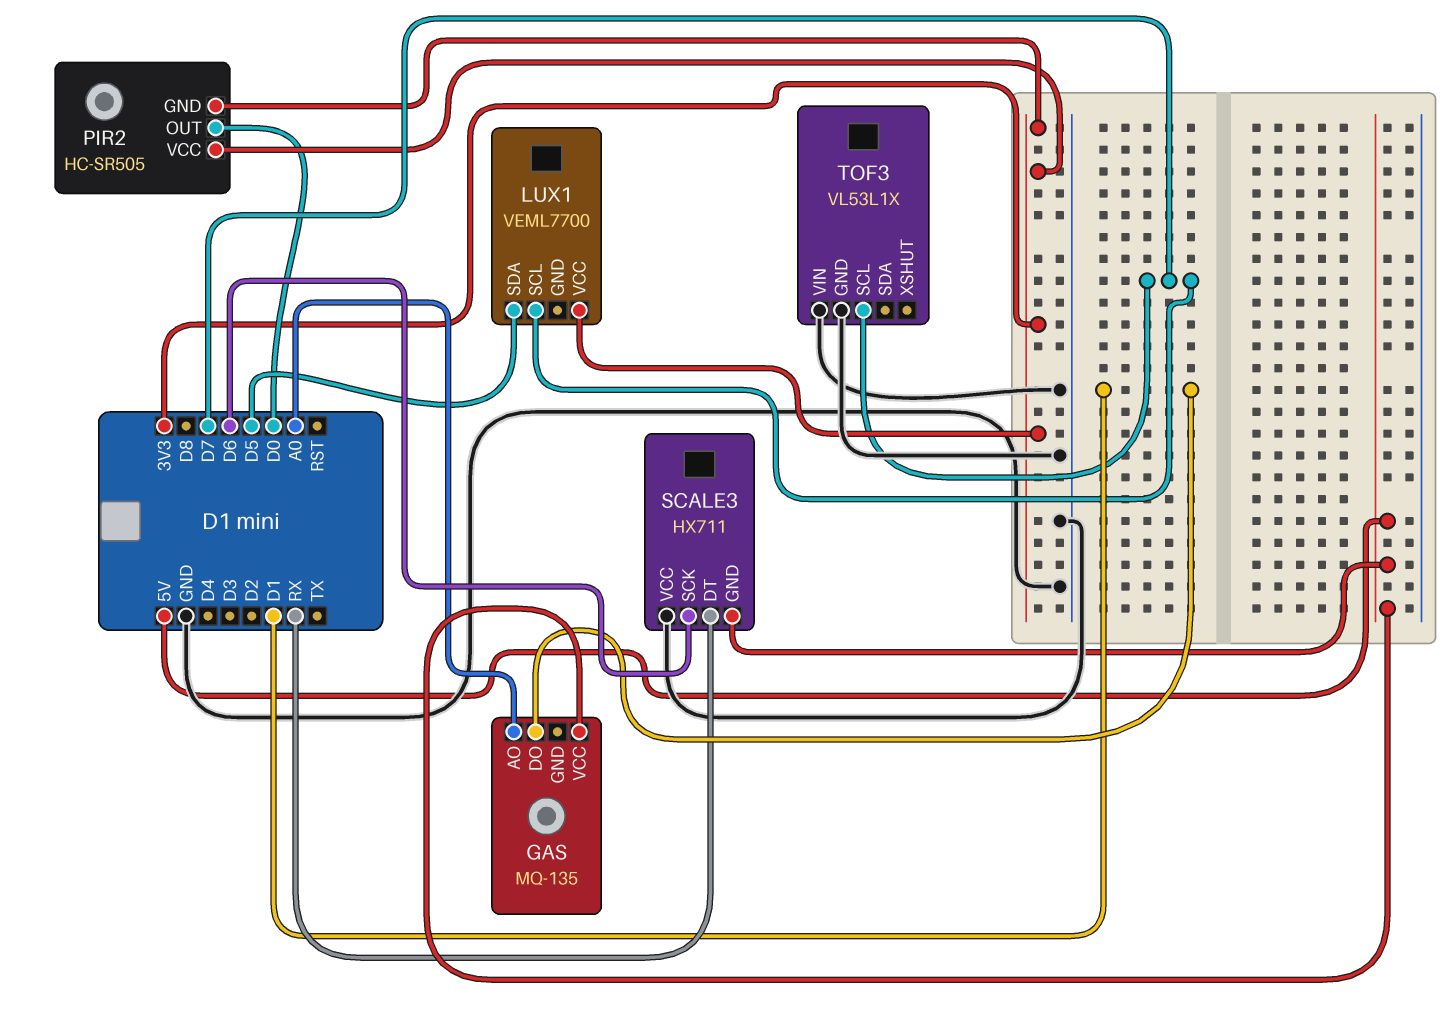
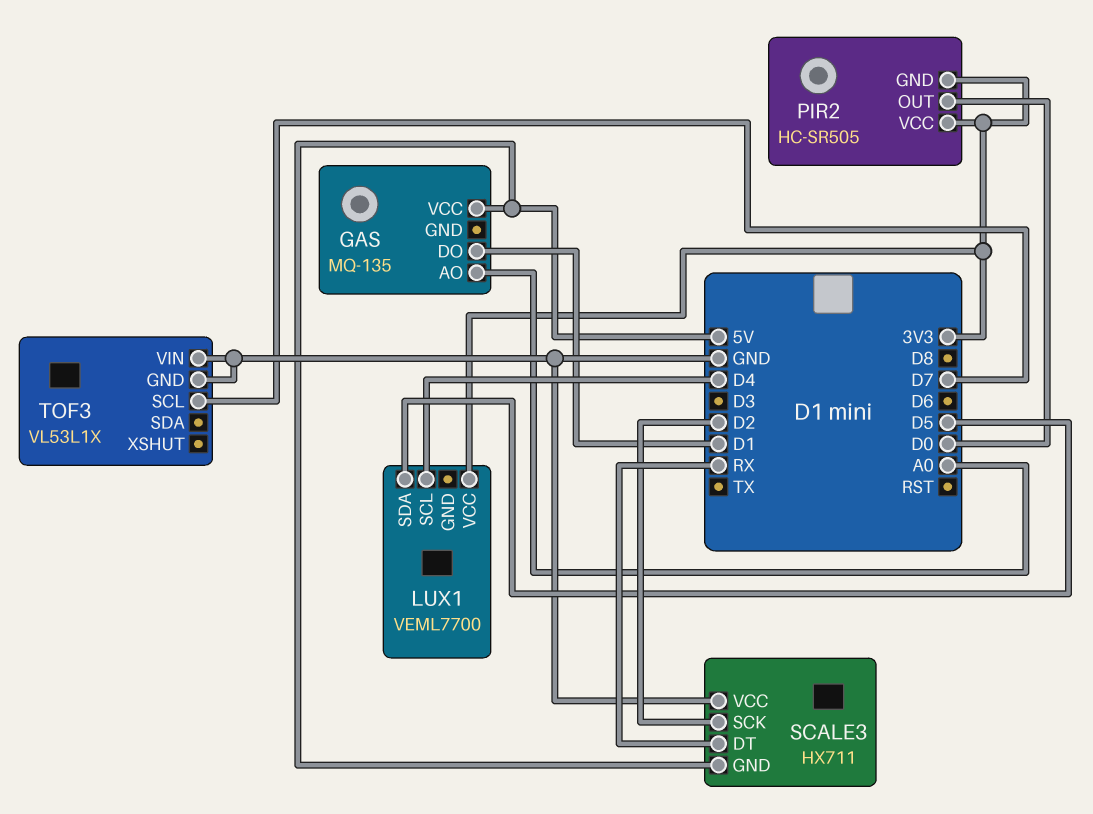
LUX1 pin SCL: D7 -> D4
SCALE3 pin SCK: D6 -> D2

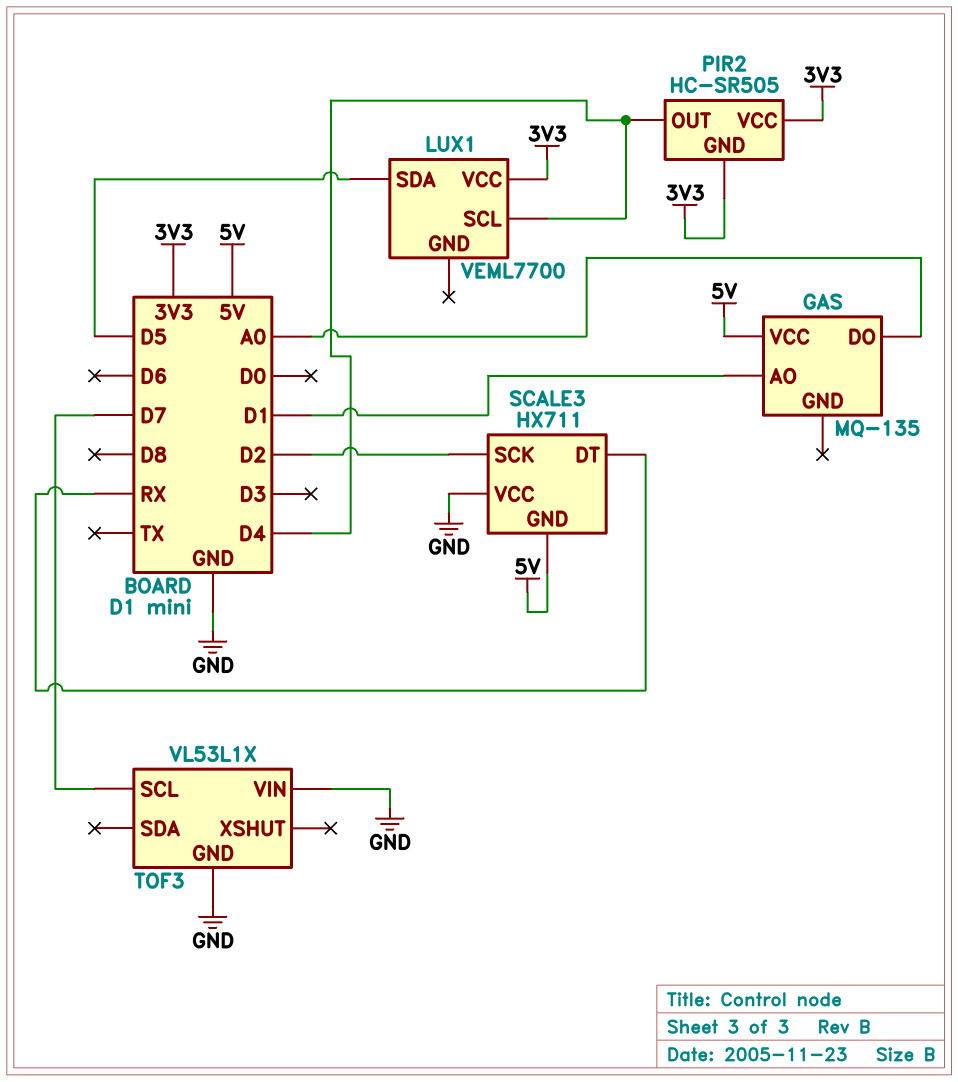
GAS pin AO: A0 -> D1
GAS pin DO: D1 -> A0
PIR2 pin OUT: D0 -> D4

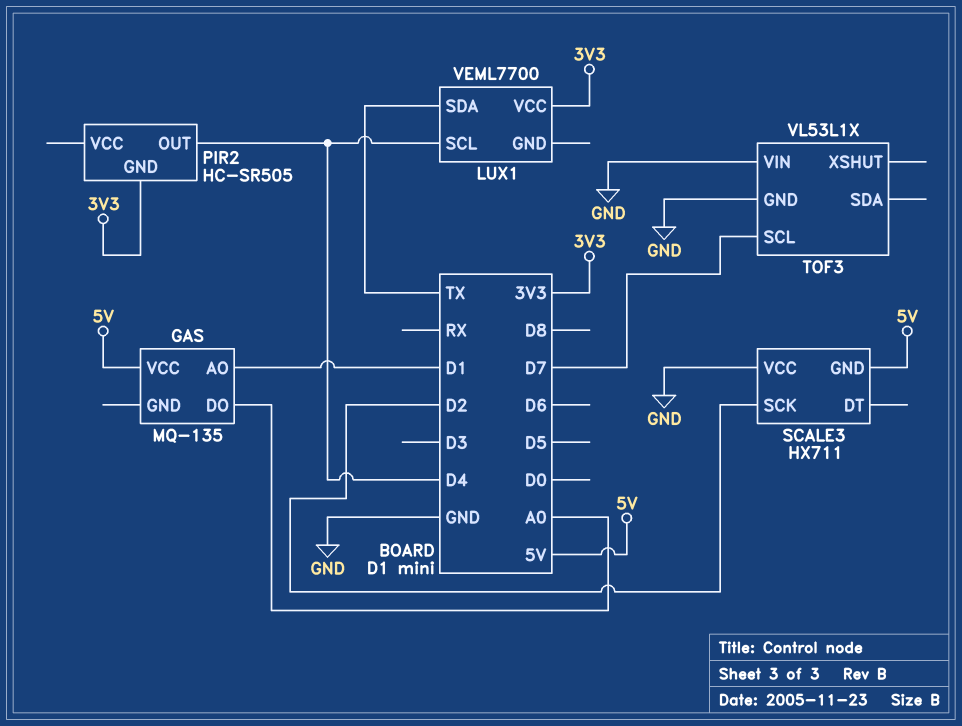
LUX1 pin SDA: D5 -> TX
PIR2 pin VCC: 3V3 -> none
SCALE3 pin DT: RX -> none

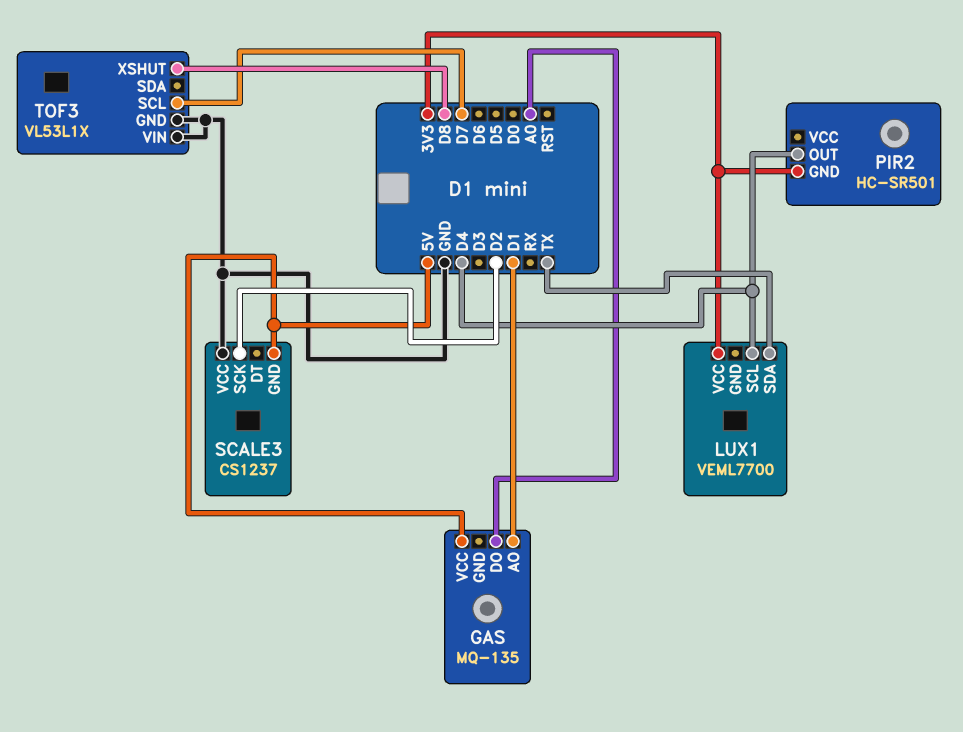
PIR2: HC-SR505 -> HC-SR501
SCALE3: HX711 -> CS1237
TOF3 pin XSHUT: none -> D8

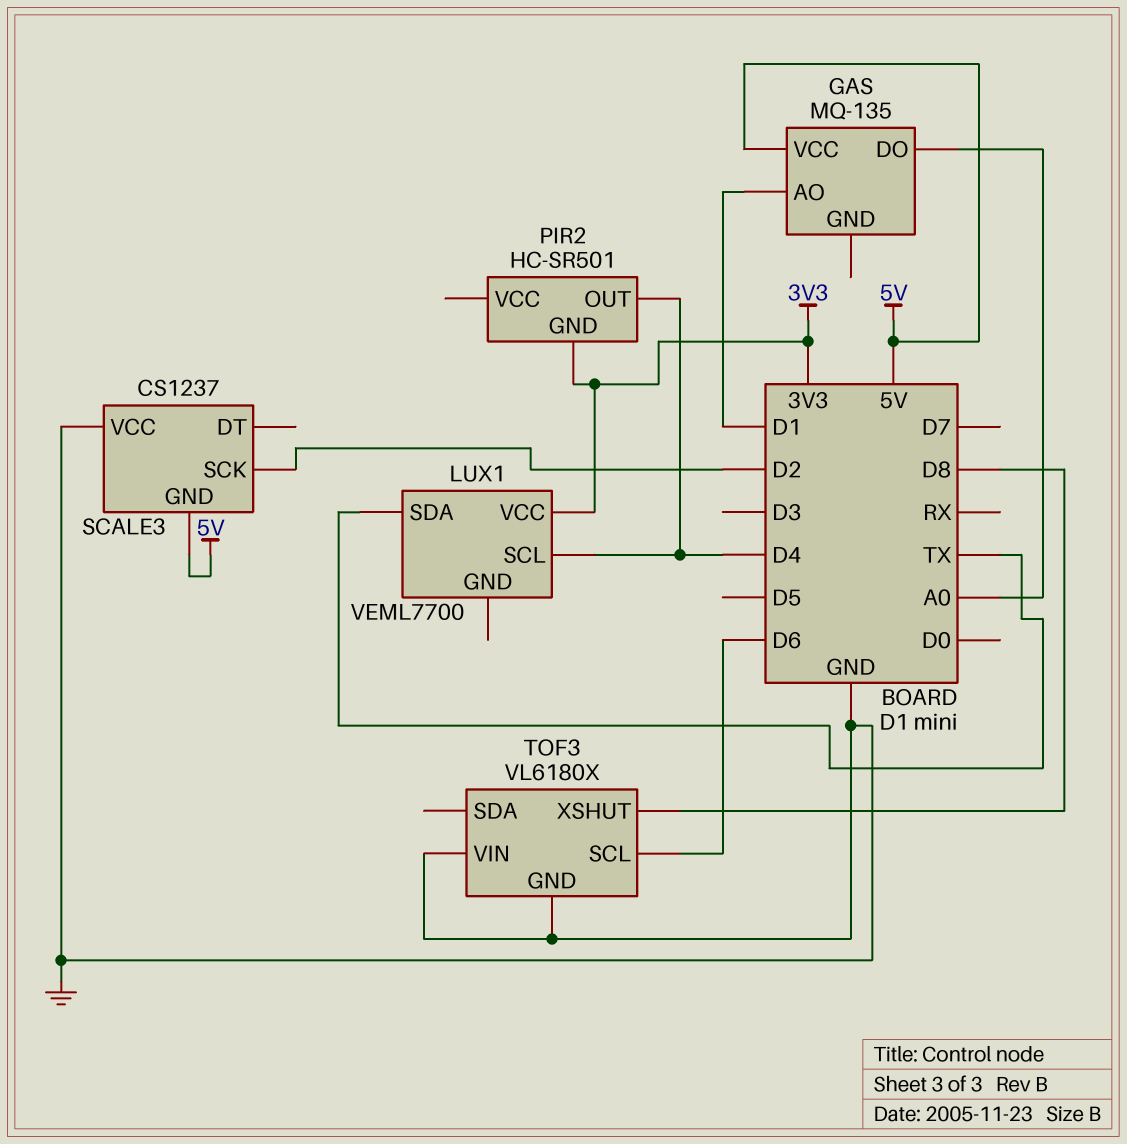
TOF3: VL53L1X -> VL6180X
TOF3 pin SCL: D7 -> D6

